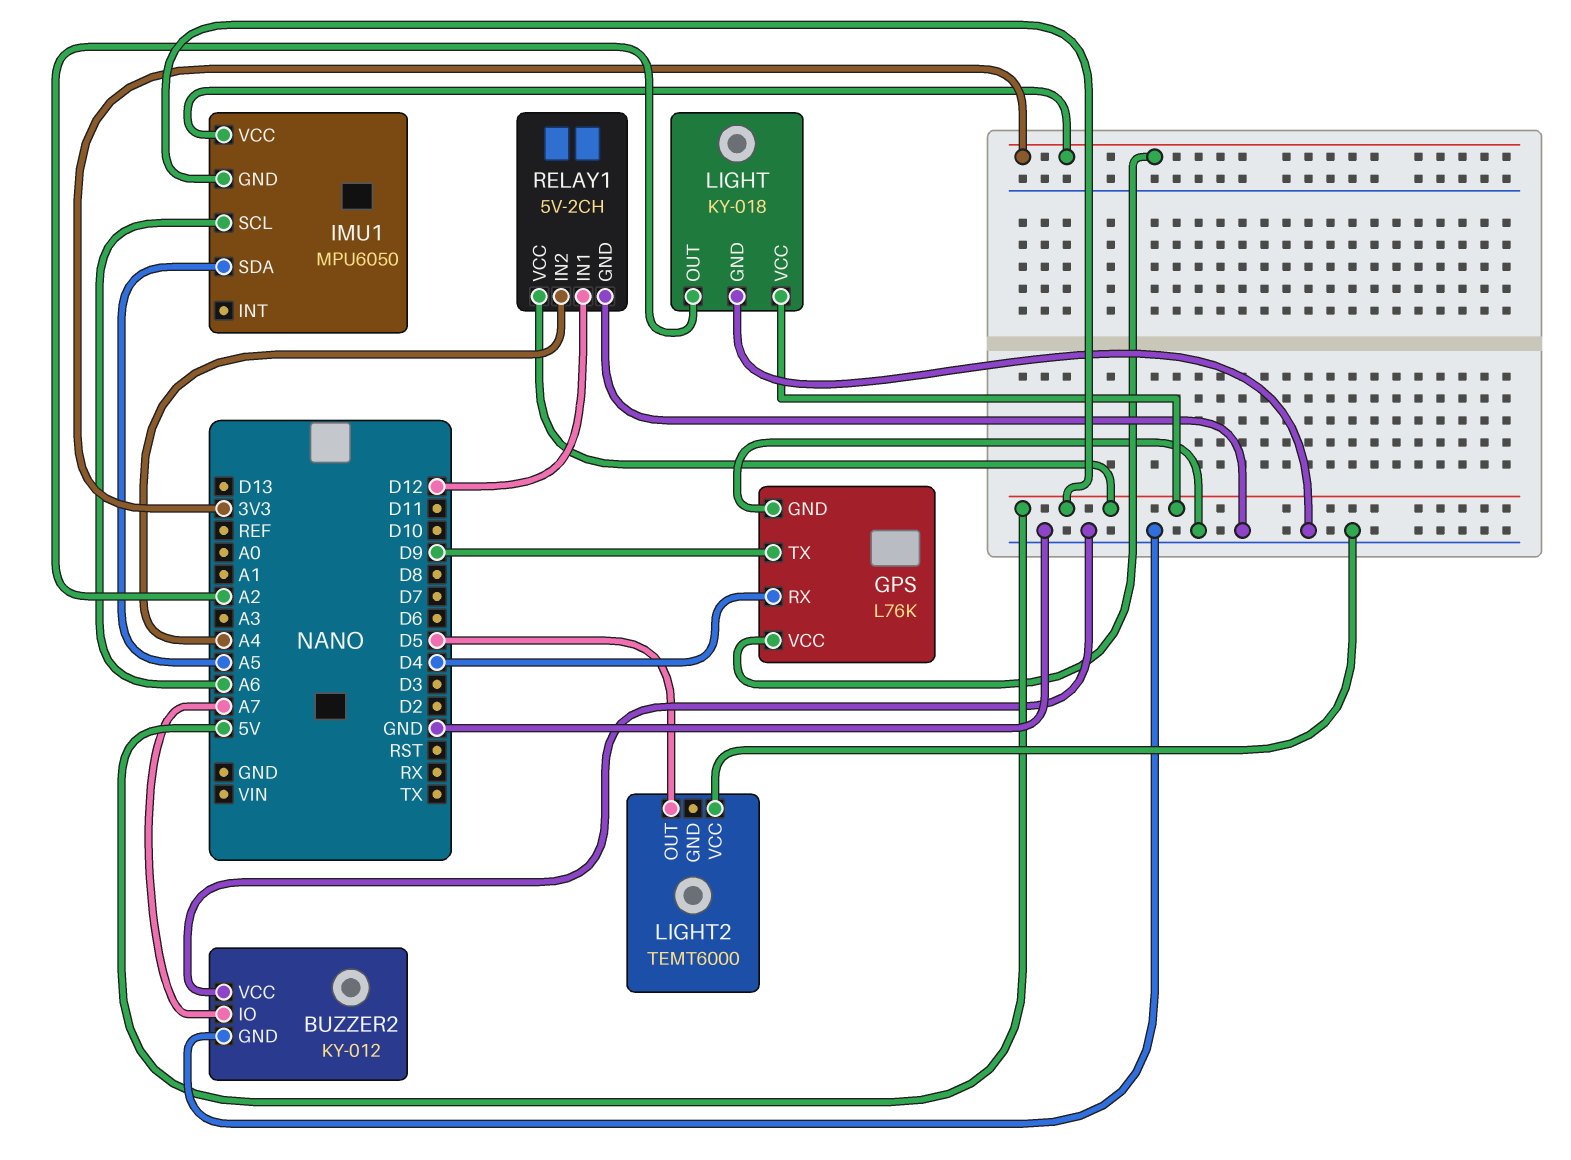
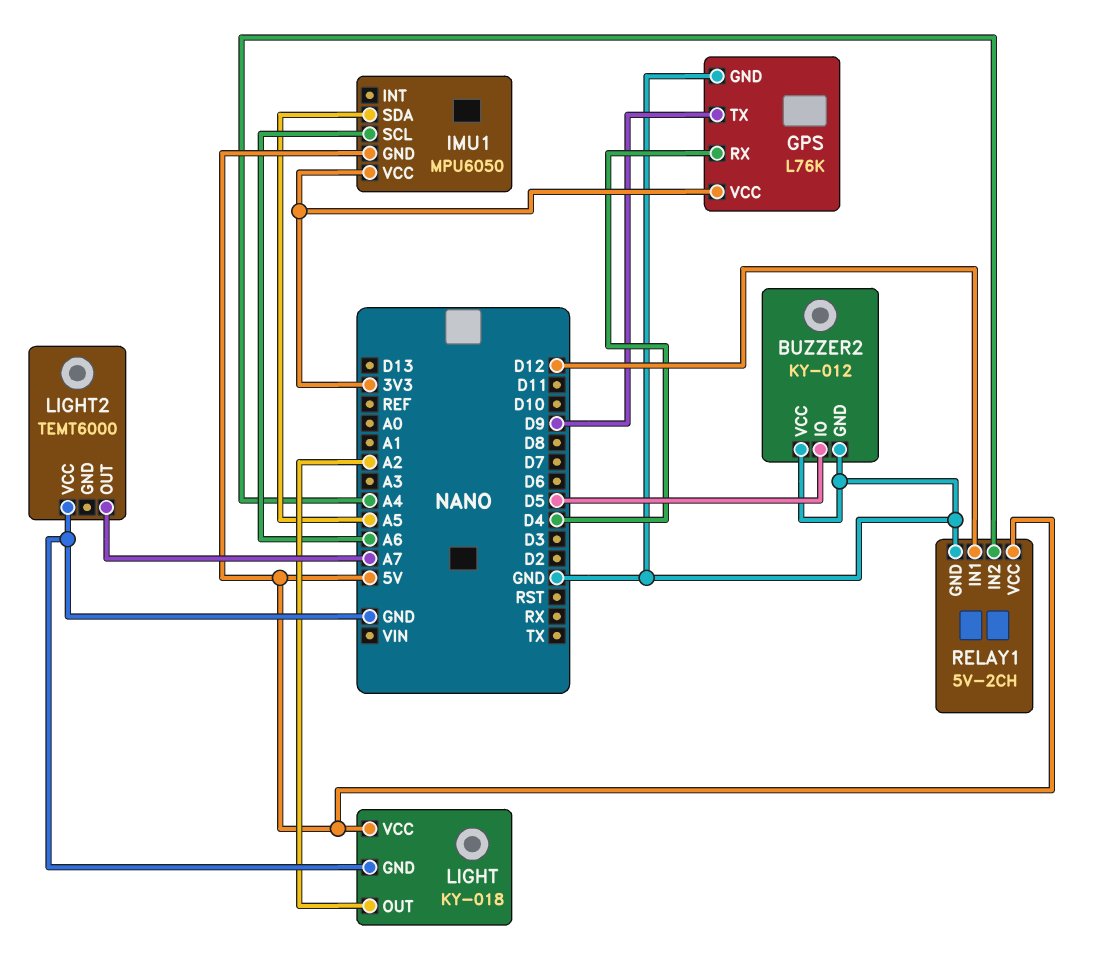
BUZZER2 pin IO: A7 -> D5
LIGHT2 pin OUT: D5 -> A7

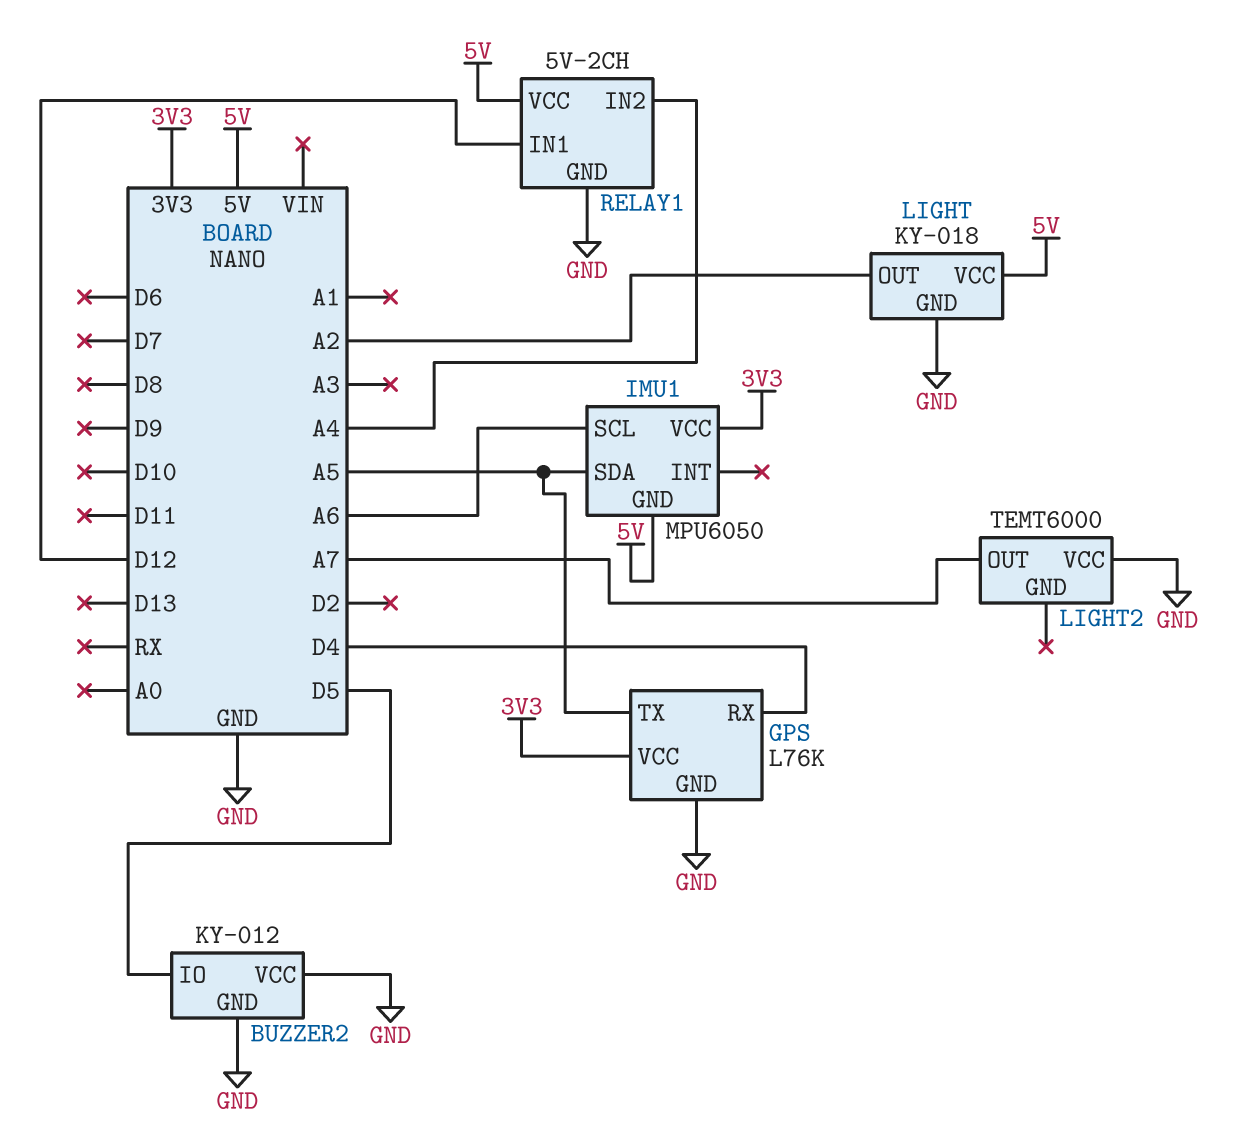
GPS pin TX: D9 -> A5

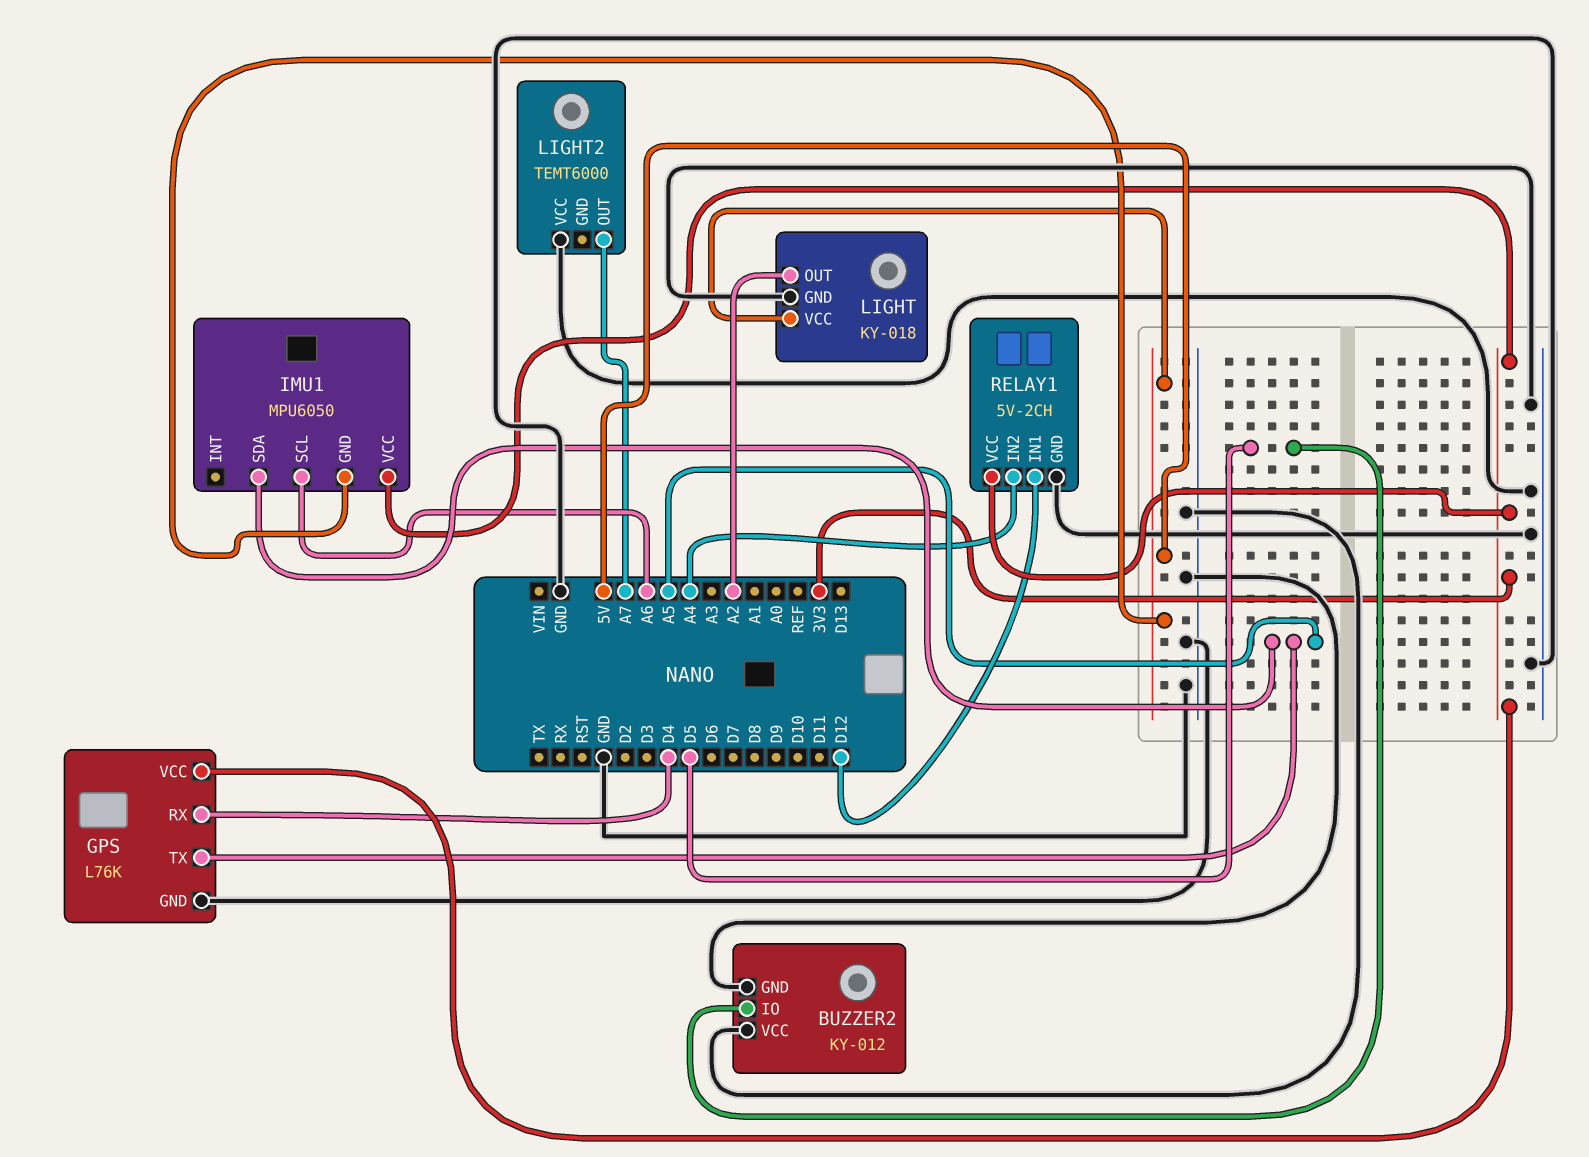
RELAY1 pin VCC: 5V -> 3V3

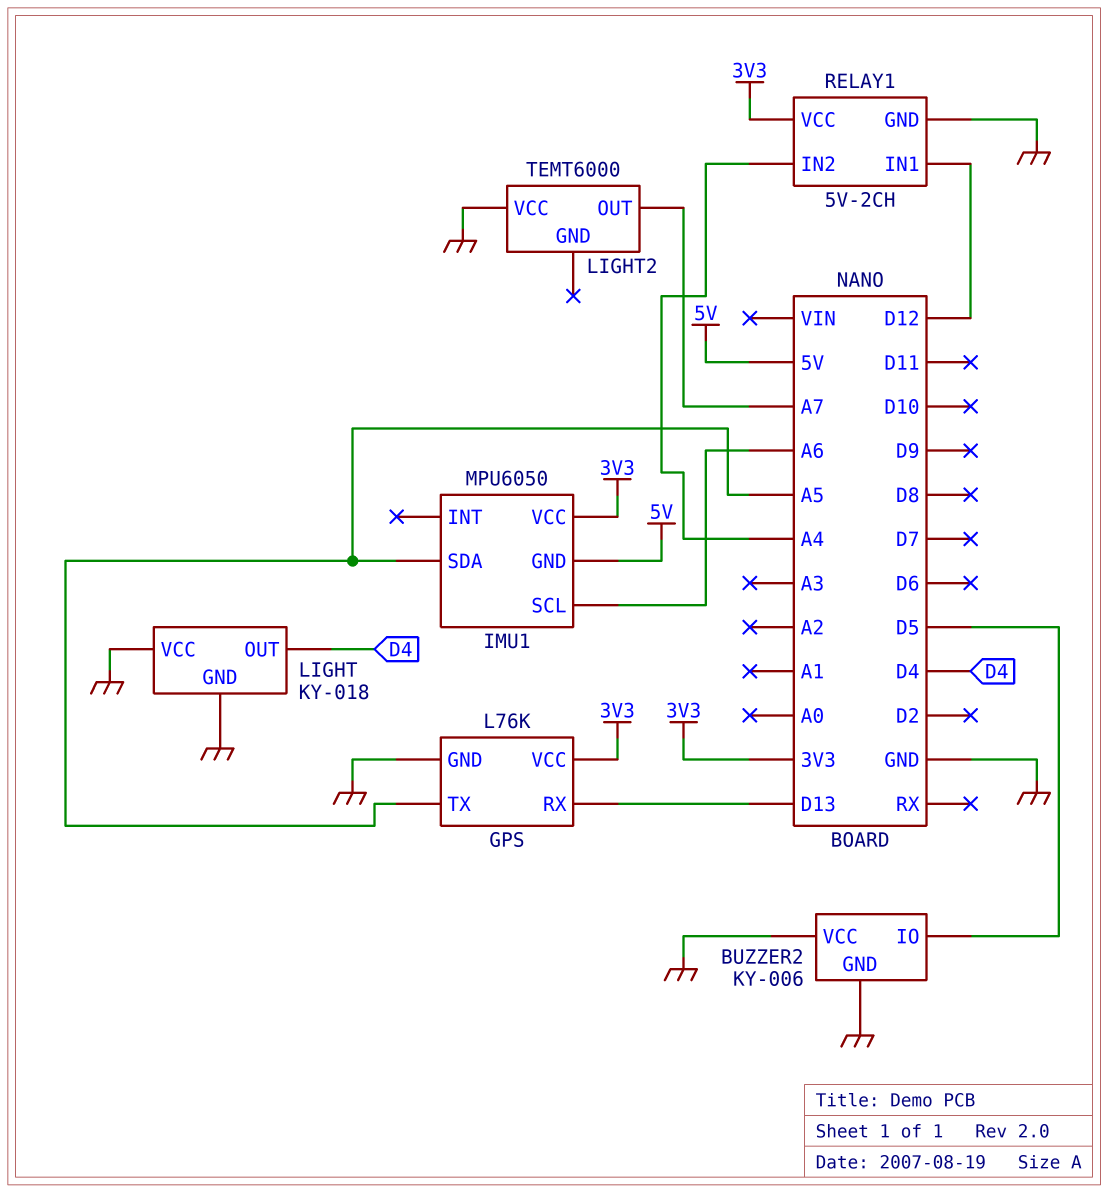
BUZZER2: KY-012 -> KY-006
GPS pin RX: D4 -> D13
LIGHT pin OUT: A2 -> D4
LIGHT pin VCC: 5V -> GND

